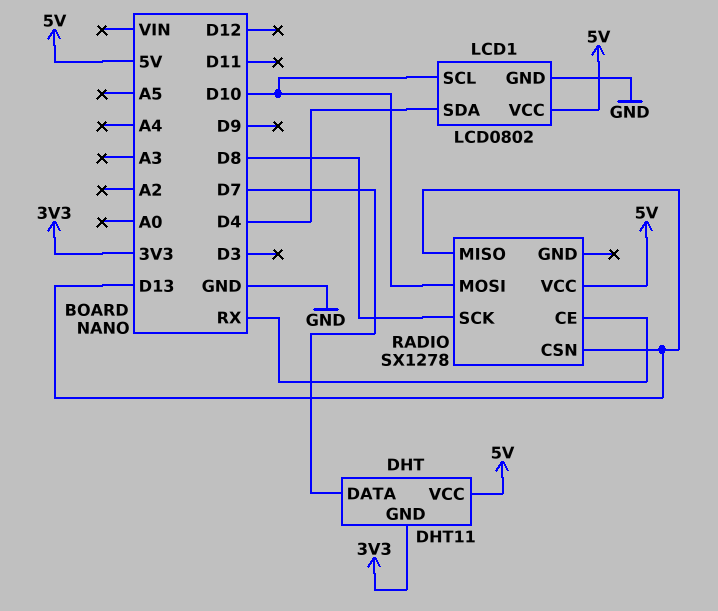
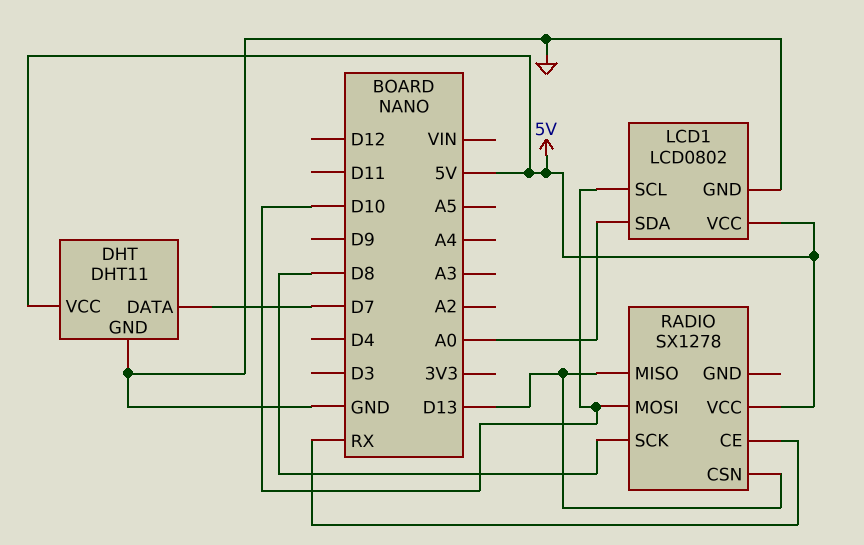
DHT pin GND: 3V3 -> GND
LCD1 pin SDA: D4 -> A0

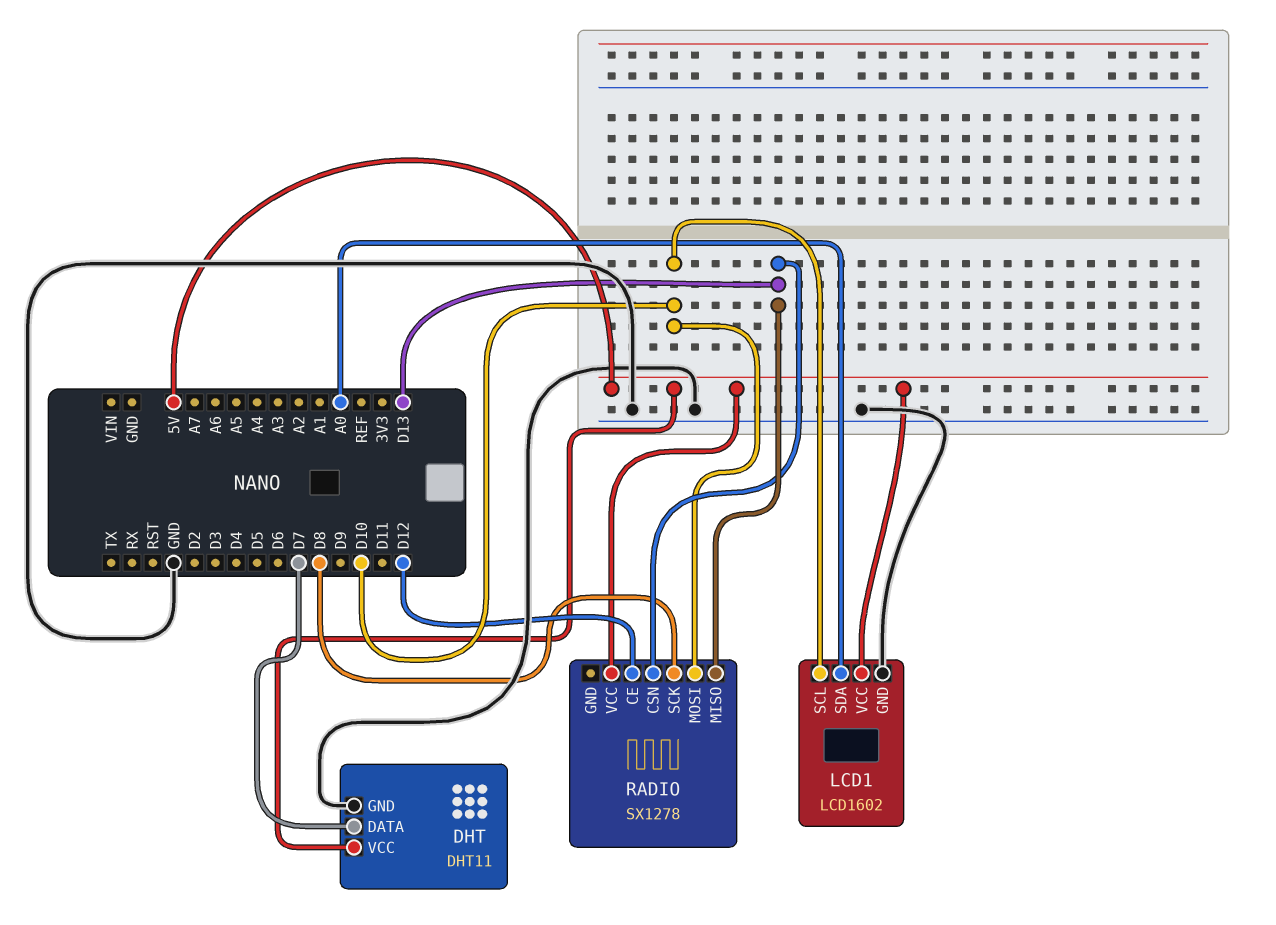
LCD1: LCD0802 -> LCD1602
RADIO pin CE: RX -> D12

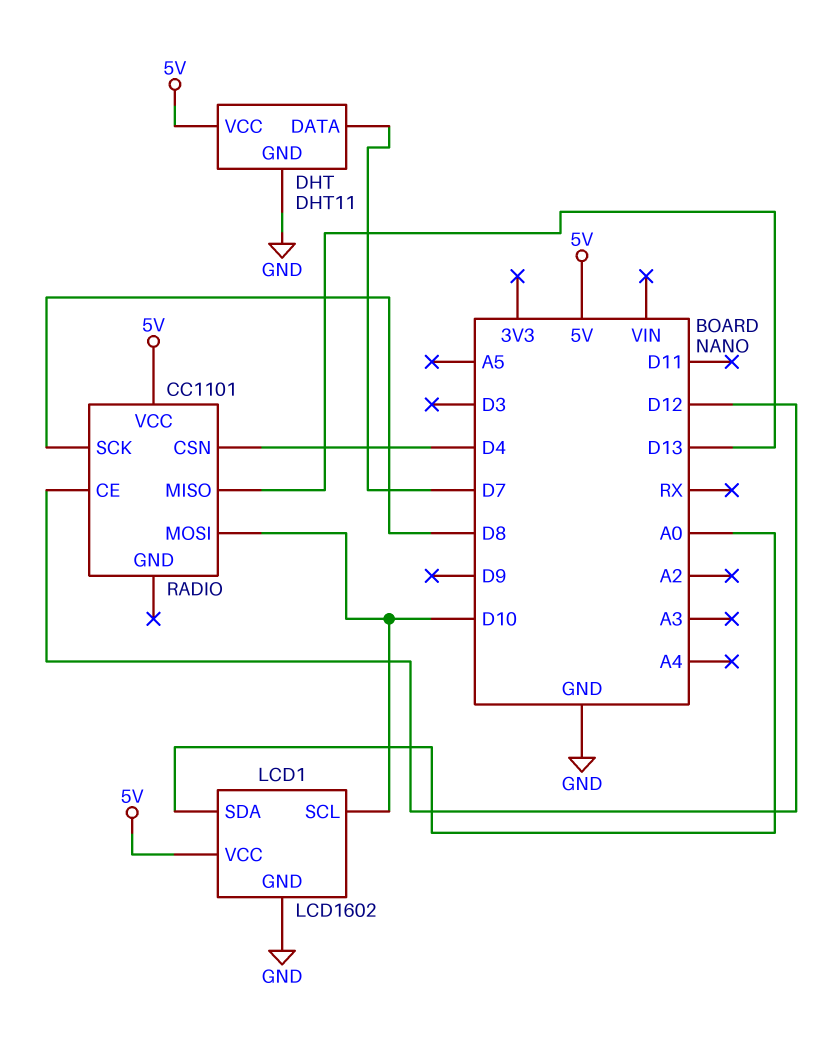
RADIO: SX1278 -> CC1101
RADIO pin CSN: D13 -> D4

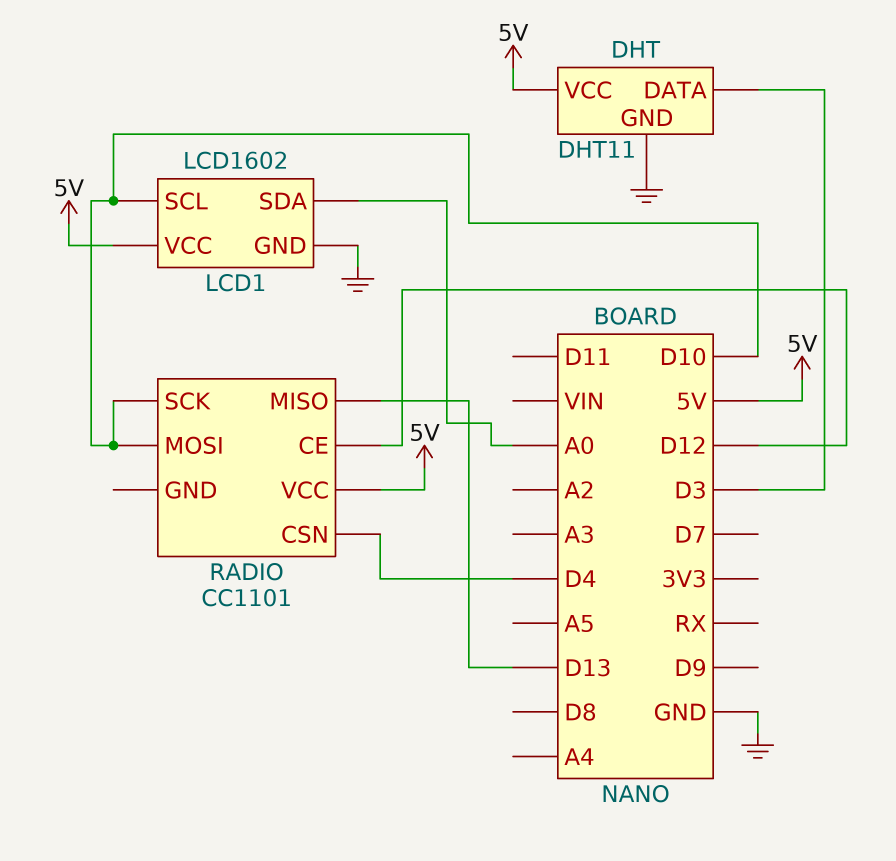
DHT pin DATA: D7 -> D3
RADIO pin SCK: D8 -> D10

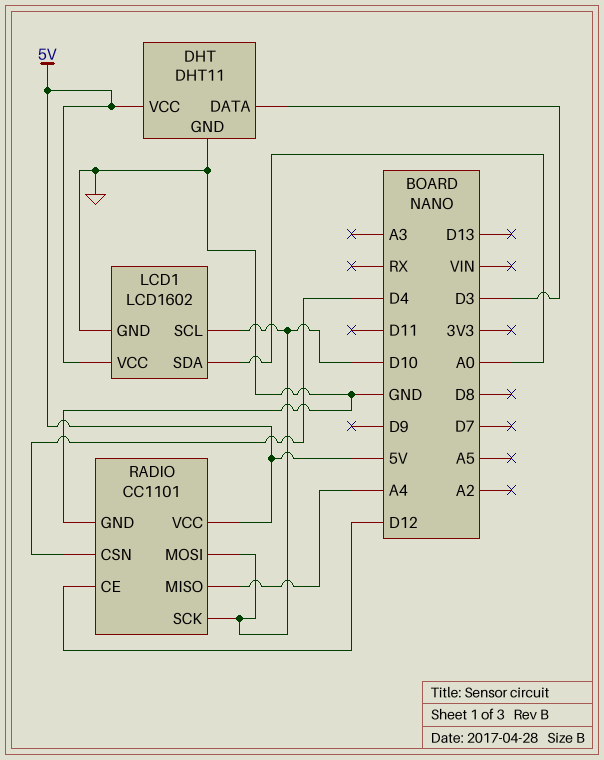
RADIO pin GND: none -> GND
RADIO pin MISO: D13 -> A4

